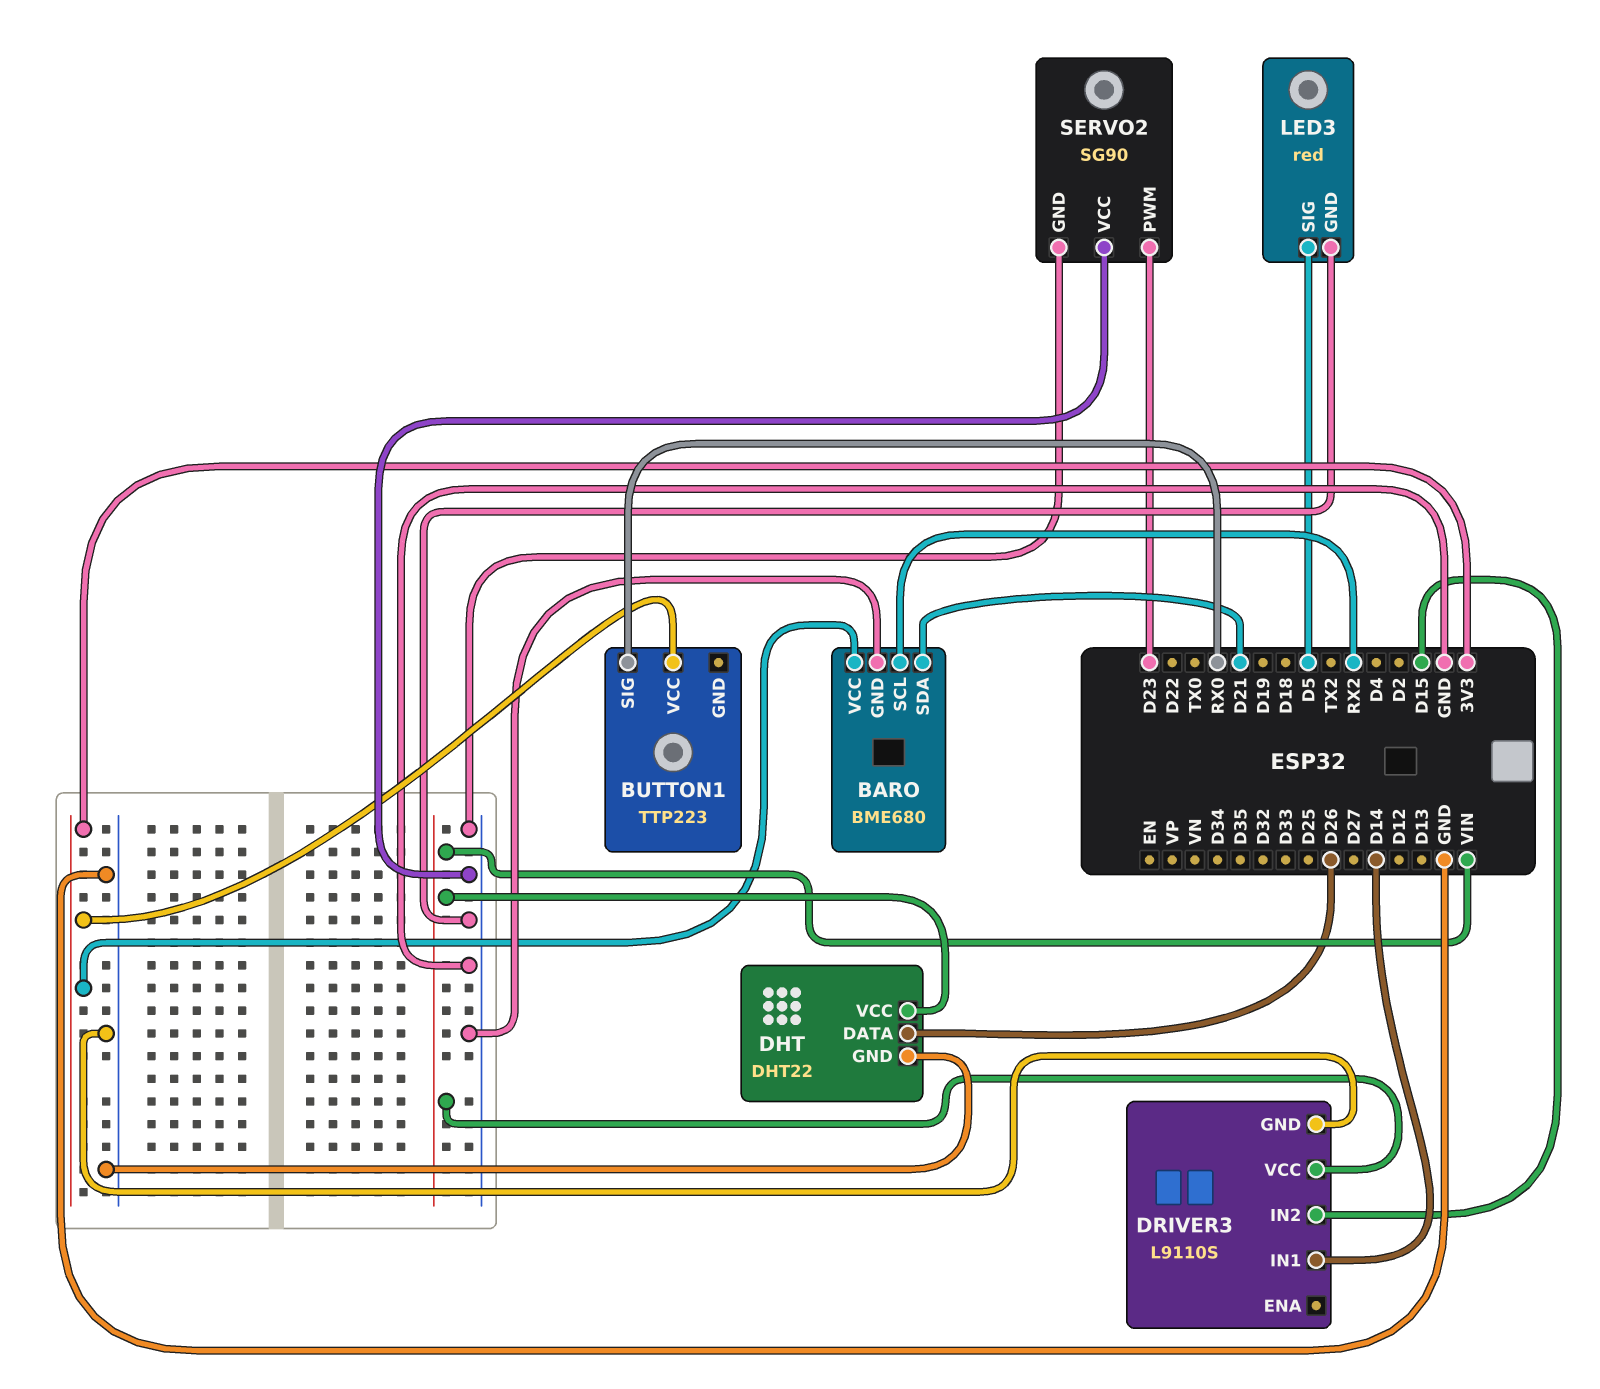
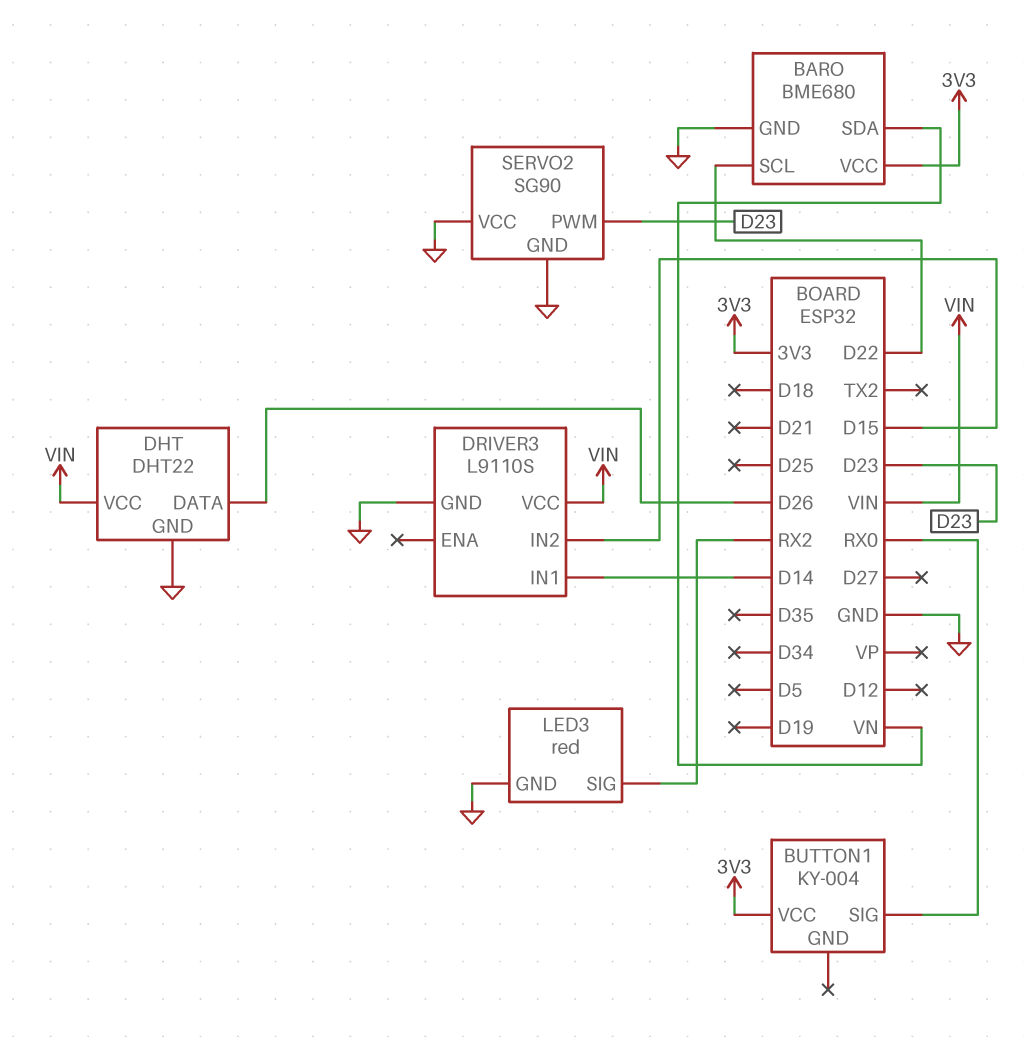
BARO pin SCL: RX2 -> D22
BARO pin SDA: D21 -> VN
BUTTON1: TTP223 -> KY-004
LED3 pin SIG: D5 -> RX2

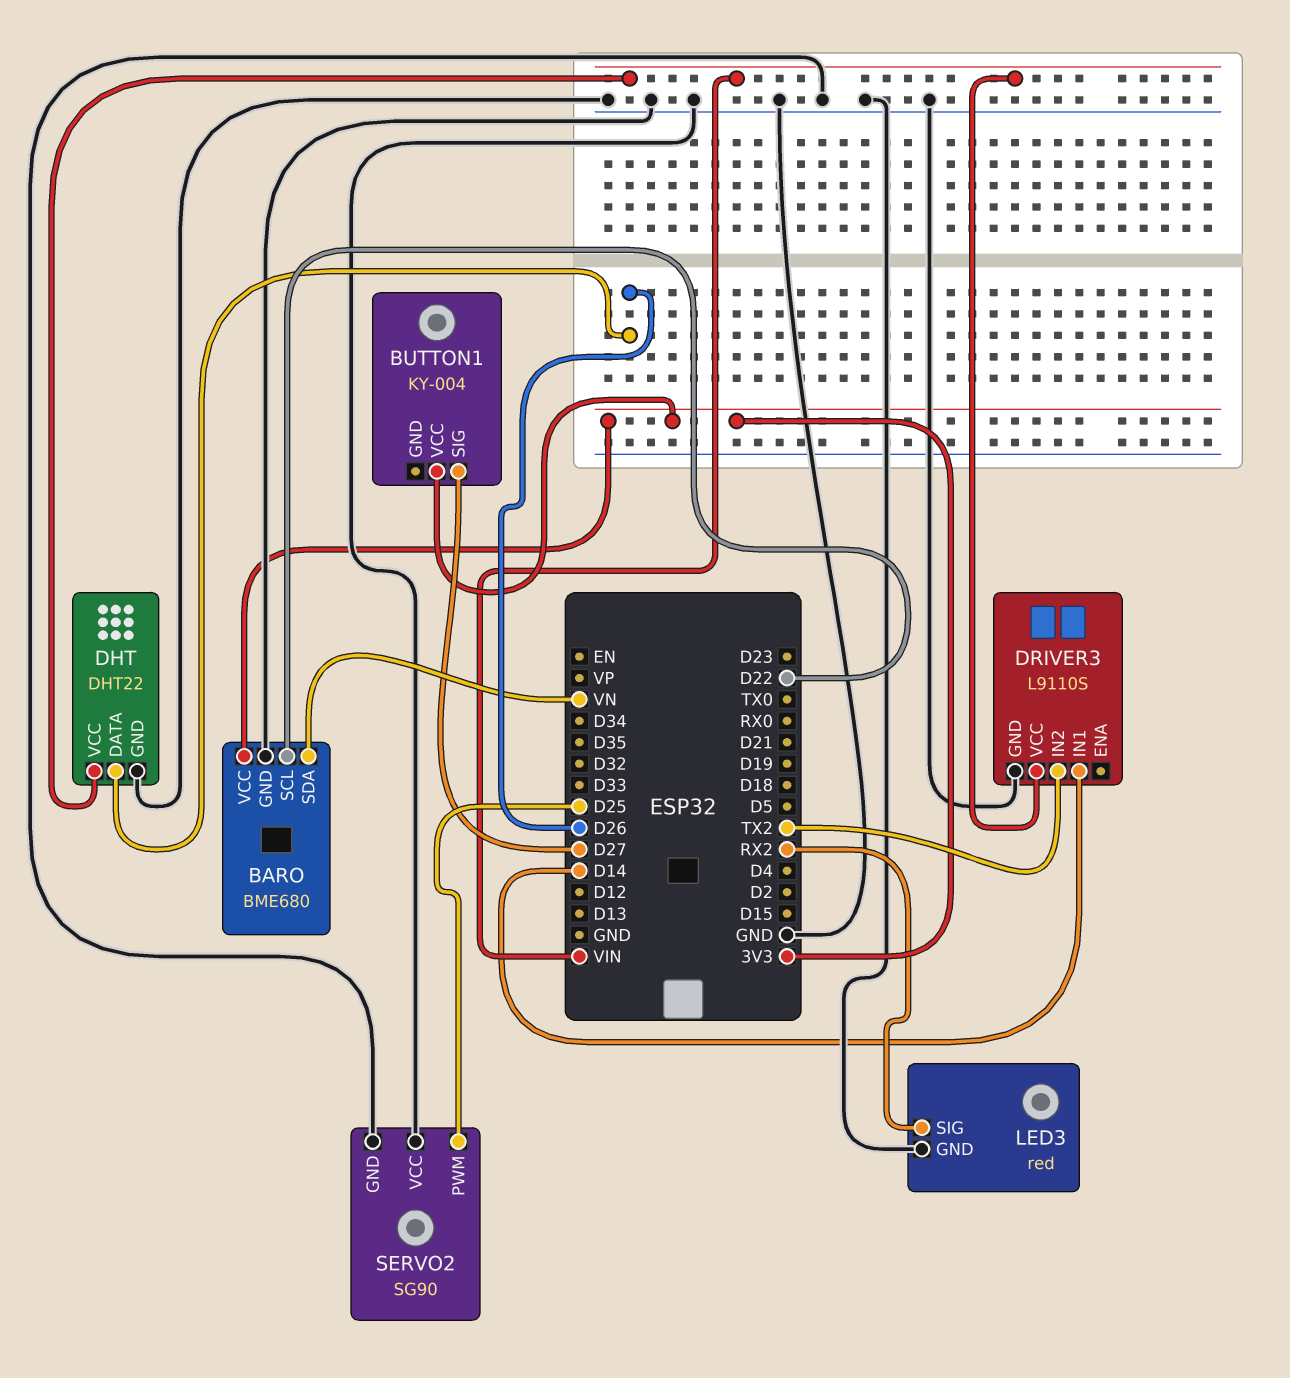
BUTTON1 pin SIG: RX0 -> D27
DRIVER3 pin IN2: D15 -> TX2
SERVO2 pin PWM: D23 -> D25

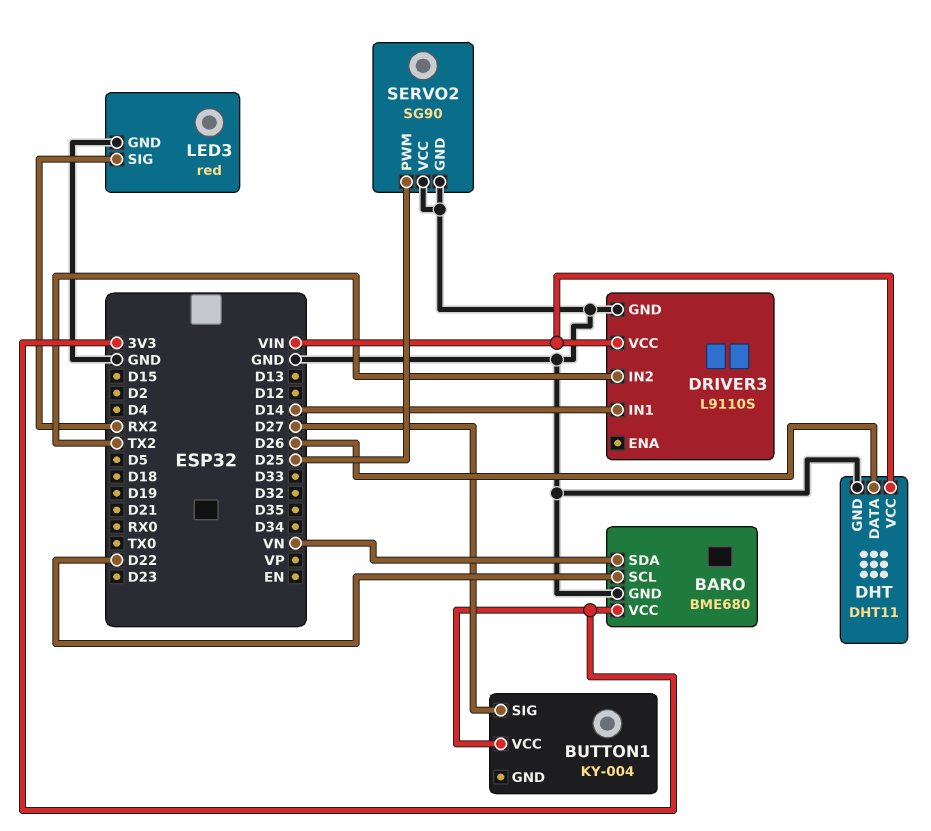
DHT: DHT22 -> DHT11

